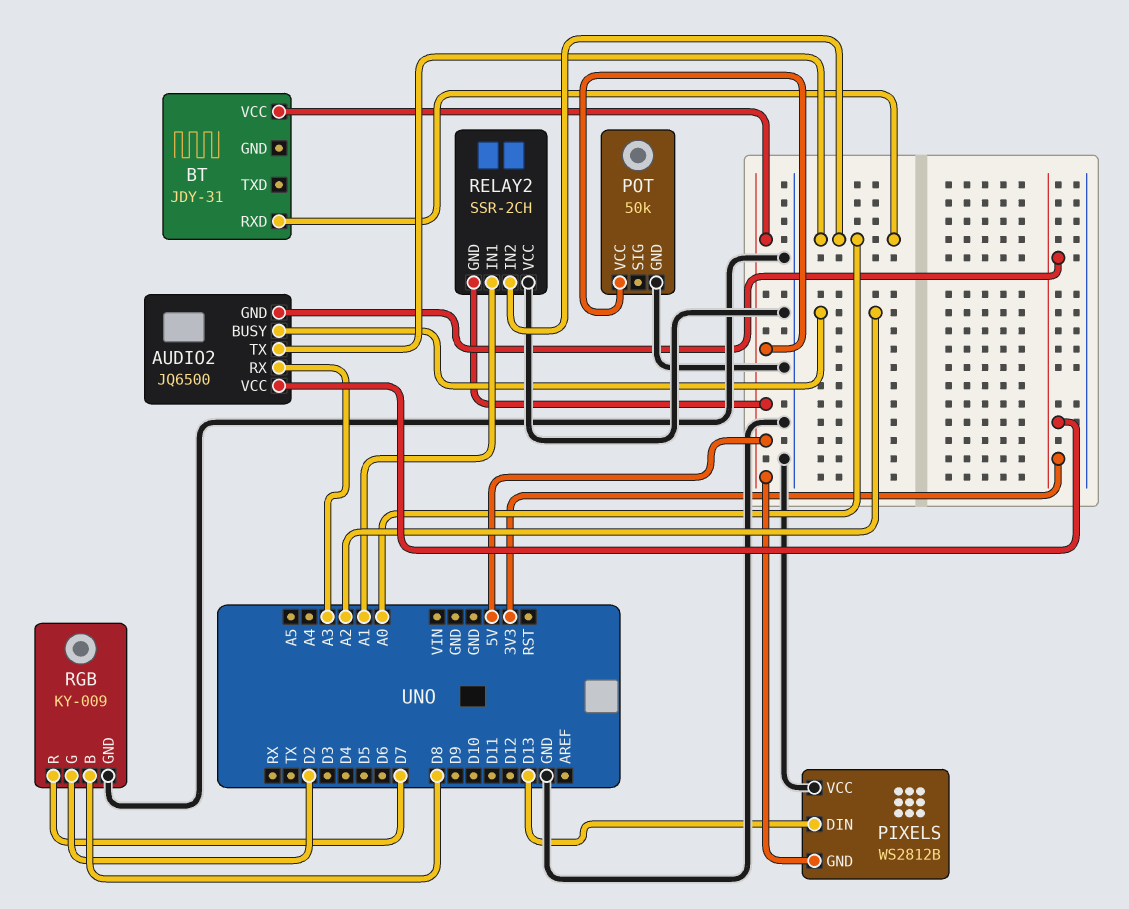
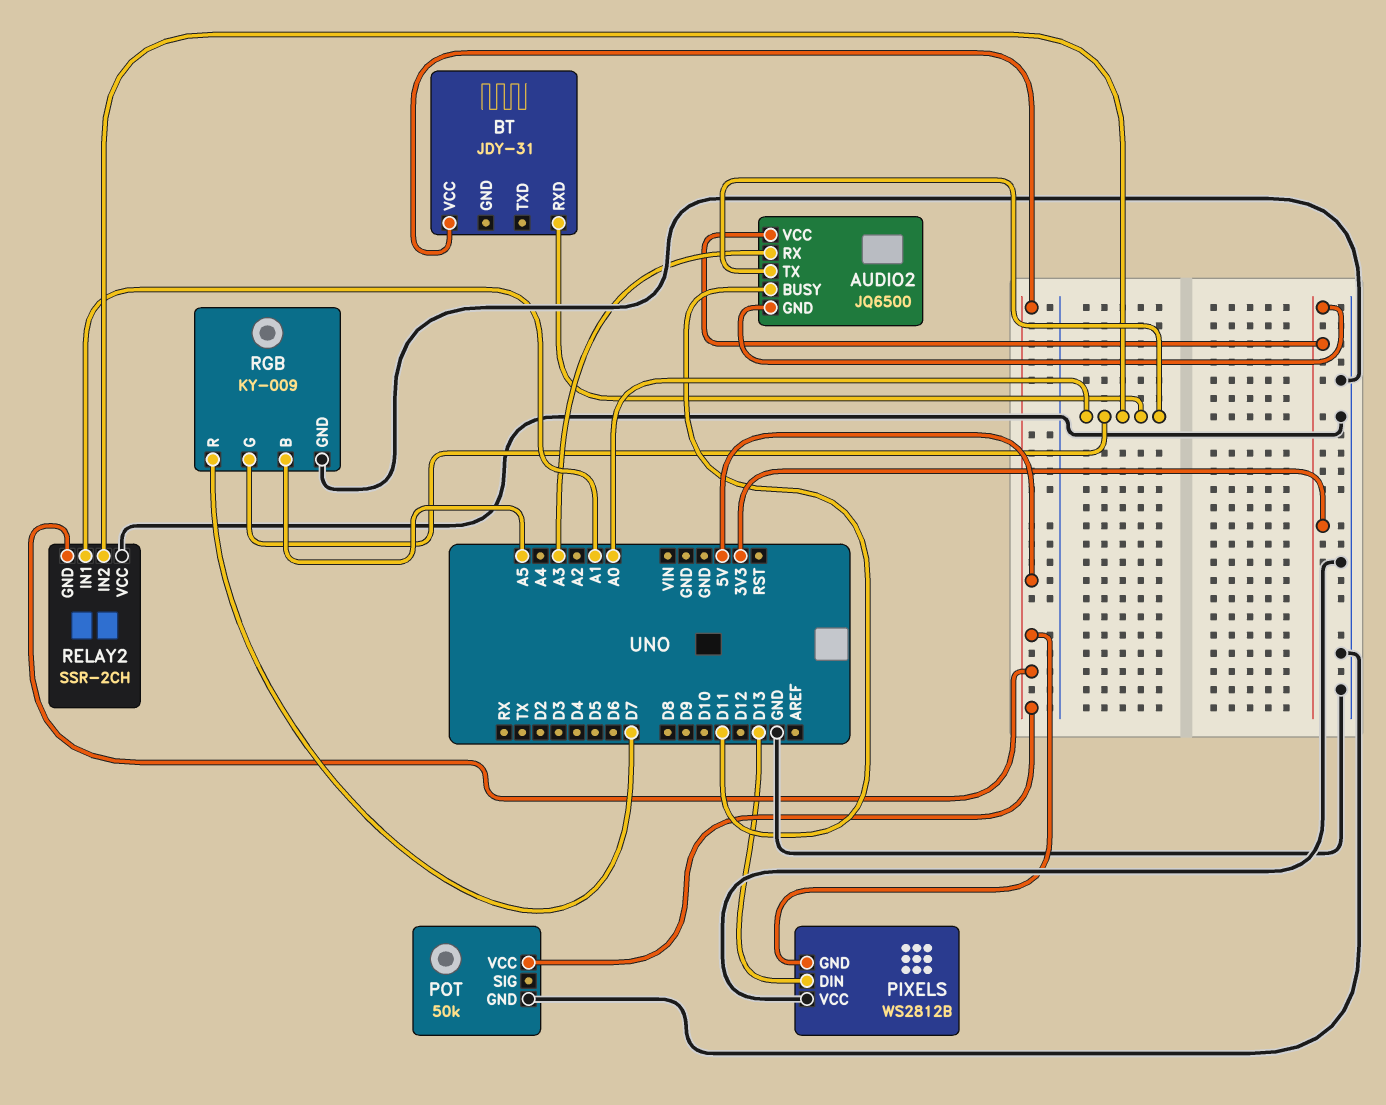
AUDIO2 pin BUSY: A2 -> D11
RGB pin B: D8 -> A5
RGB pin G: D2 -> A0

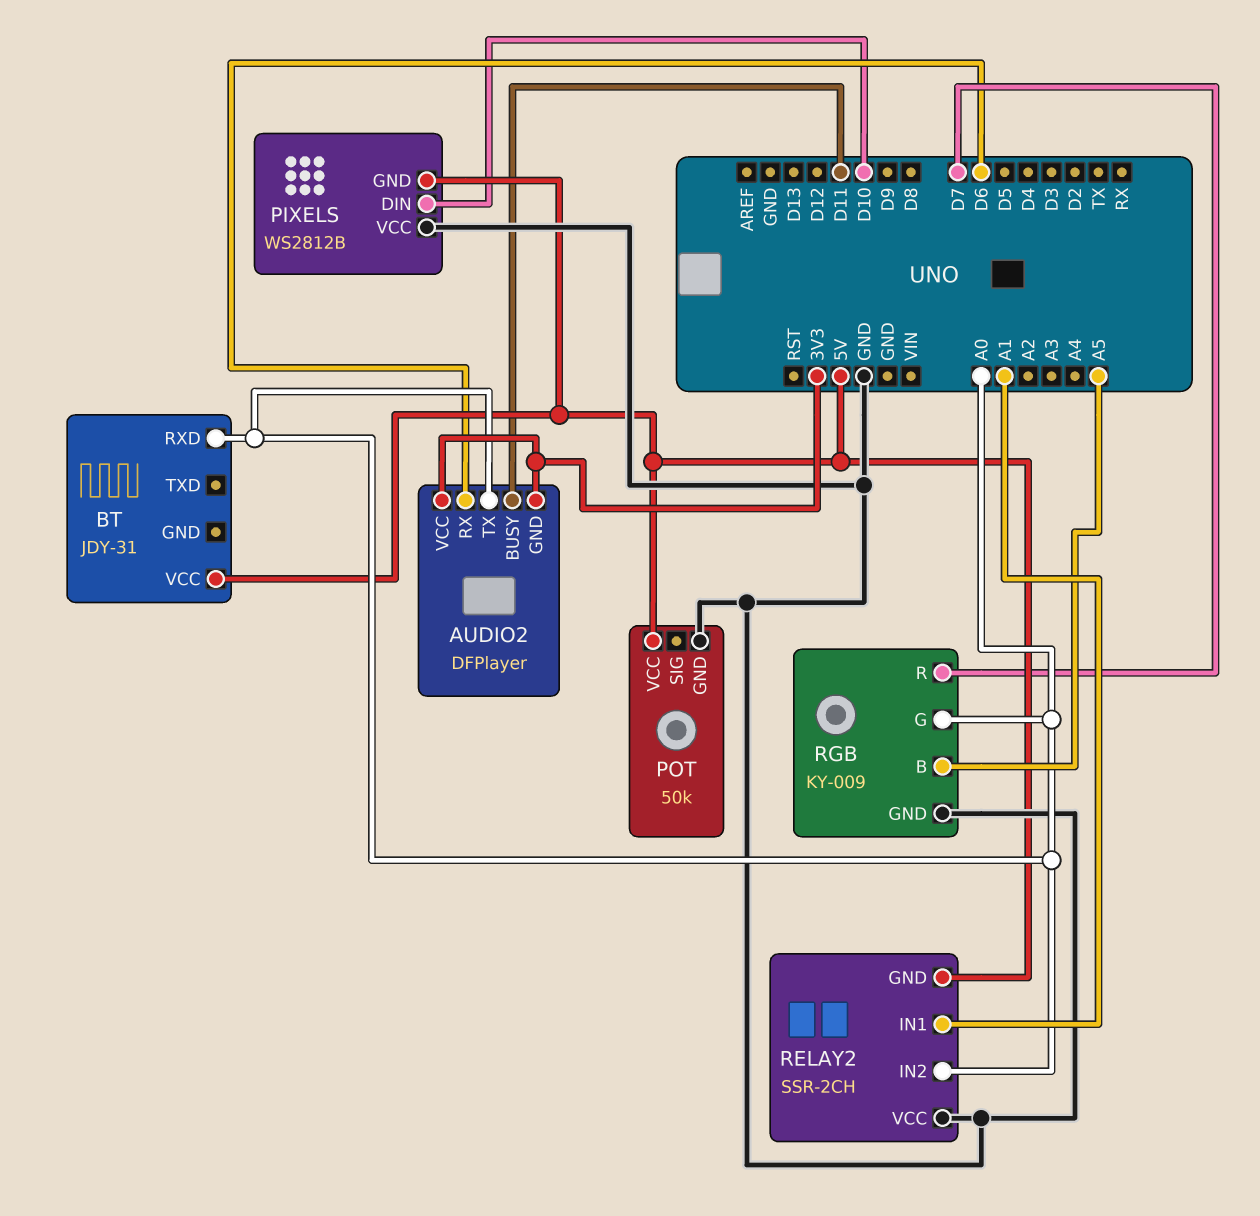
AUDIO2: JQ6500 -> DFPlayer
AUDIO2 pin RX: A3 -> D6
PIXELS pin DIN: D13 -> D10

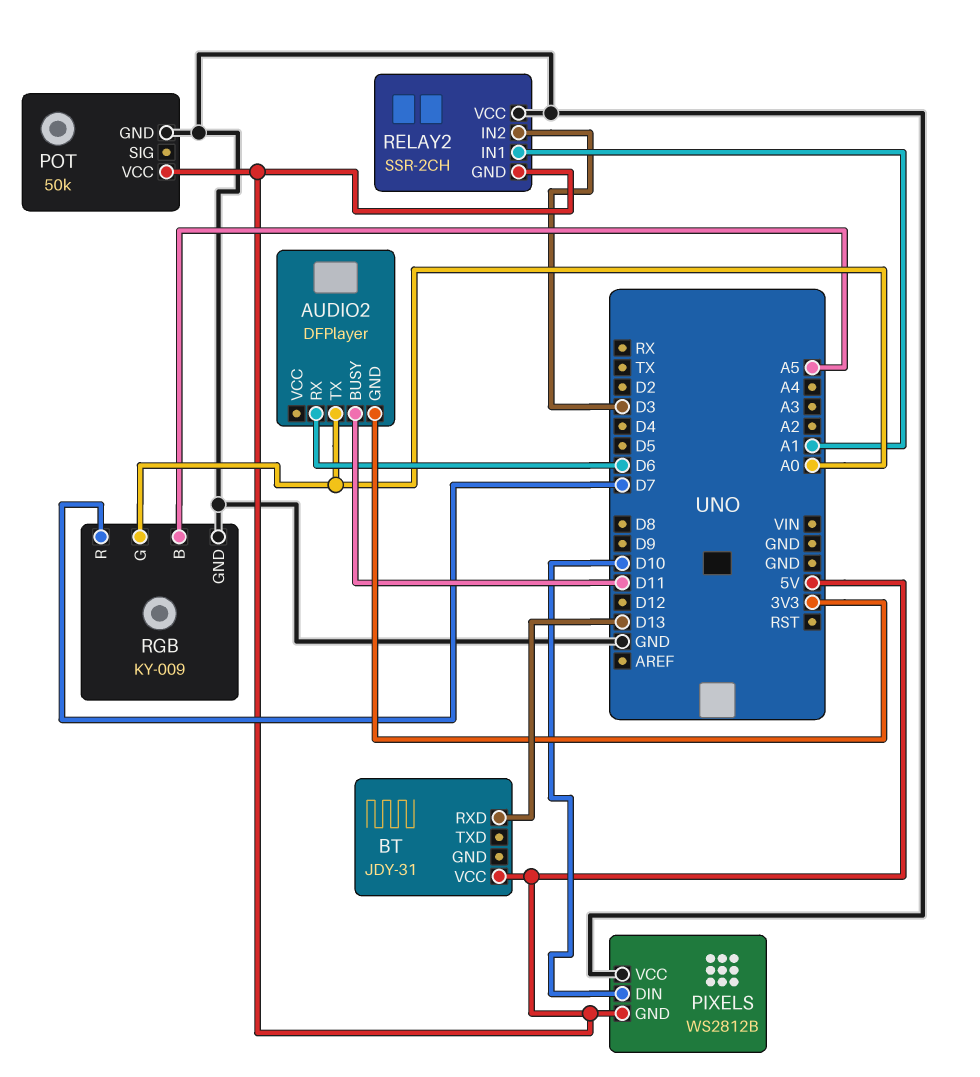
AUDIO2 pin VCC: 3V3 -> none
BT pin RXD: A0 -> D13
RELAY2 pin IN2: A0 -> D3

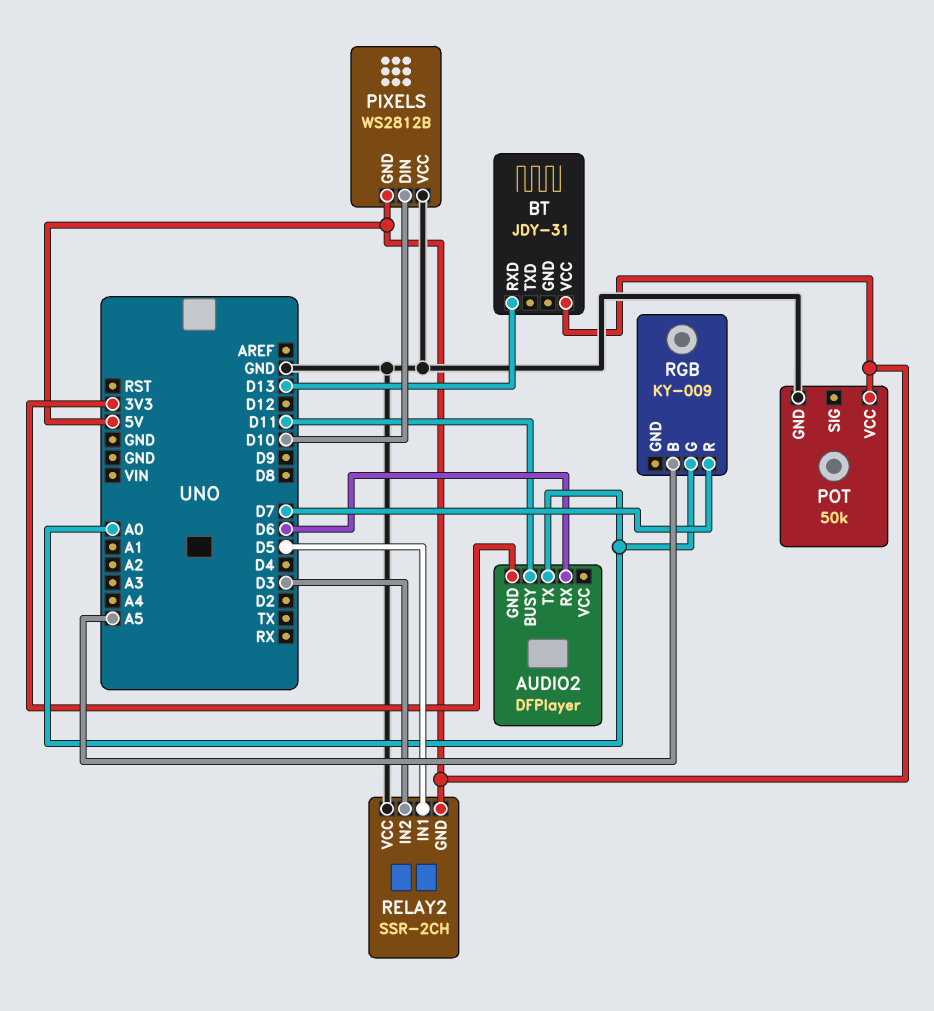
RELAY2 pin IN1: A1 -> D5
RGB pin GND: GND -> none

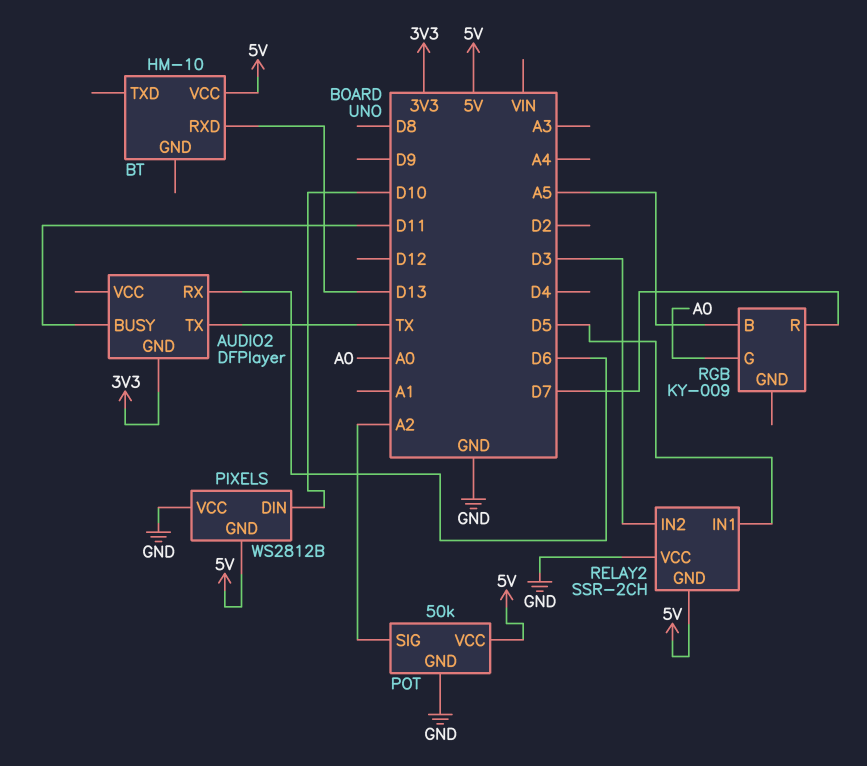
AUDIO2 pin TX: A0 -> TX
BT: JDY-31 -> HM-10
POT pin SIG: none -> A2

